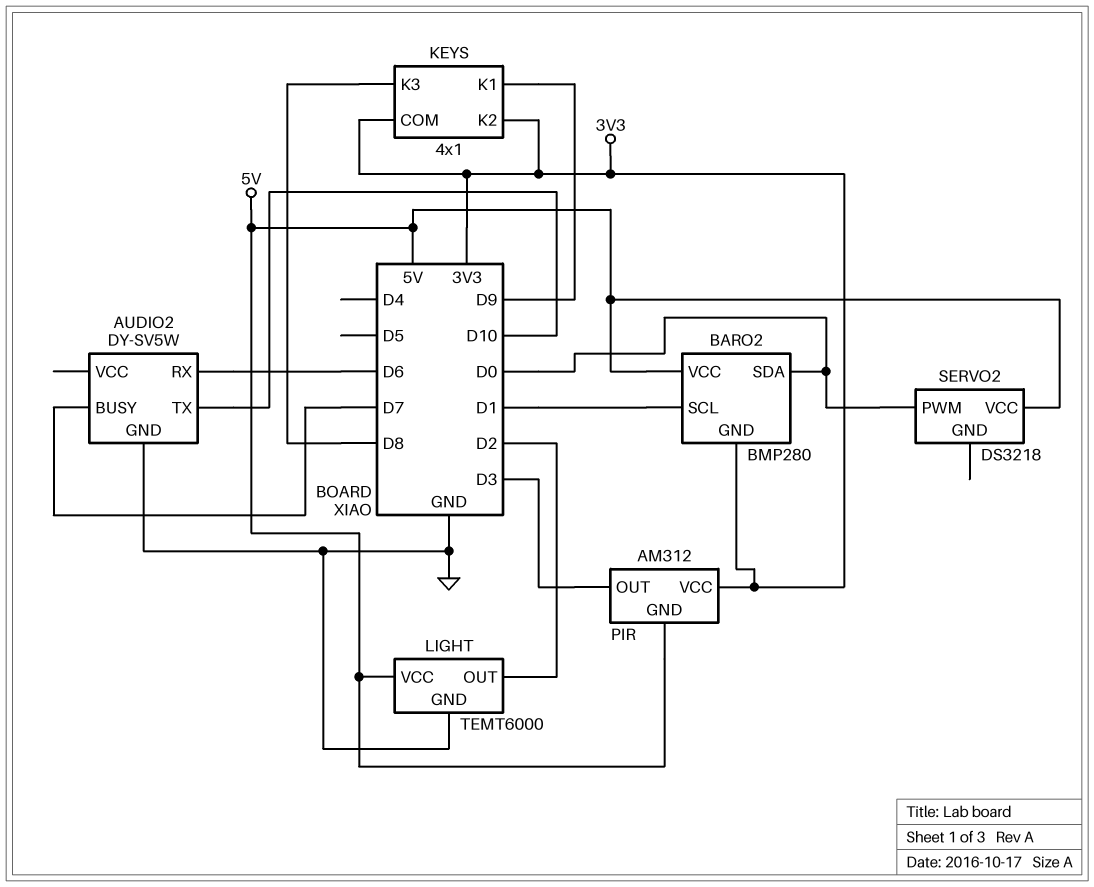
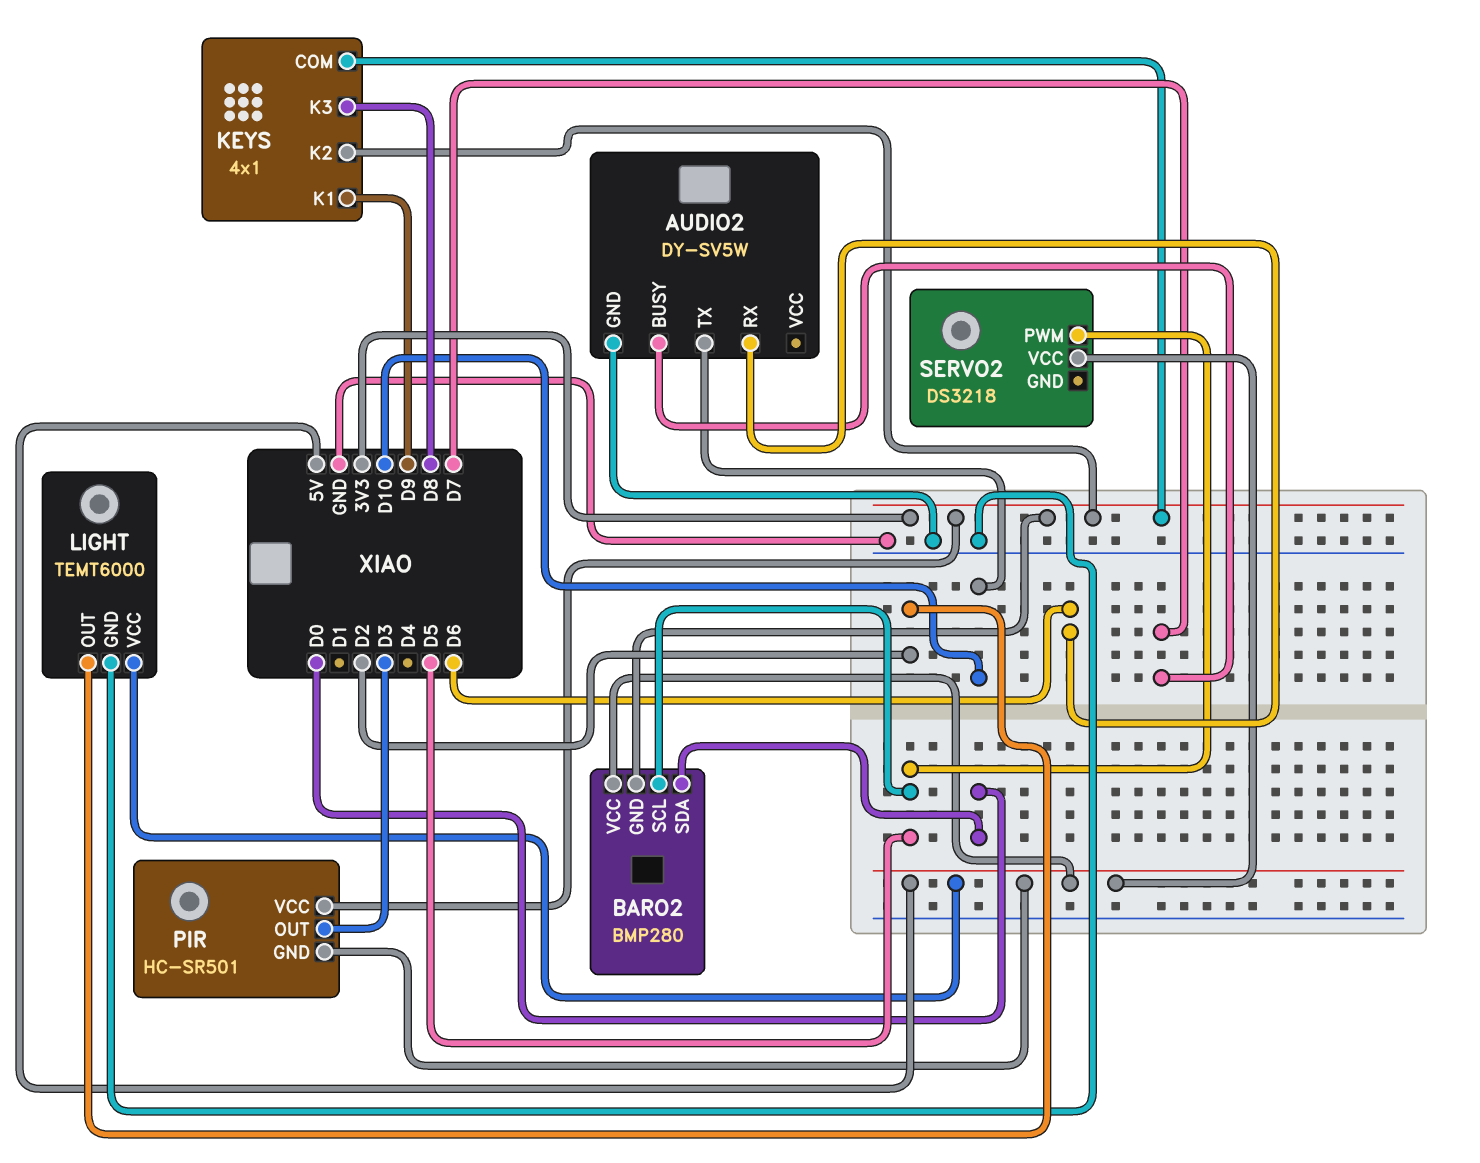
BARO2 pin SCL: D1 -> D5
PIR: AM312 -> HC-SR501
SERVO2 pin PWM: D0 -> D5

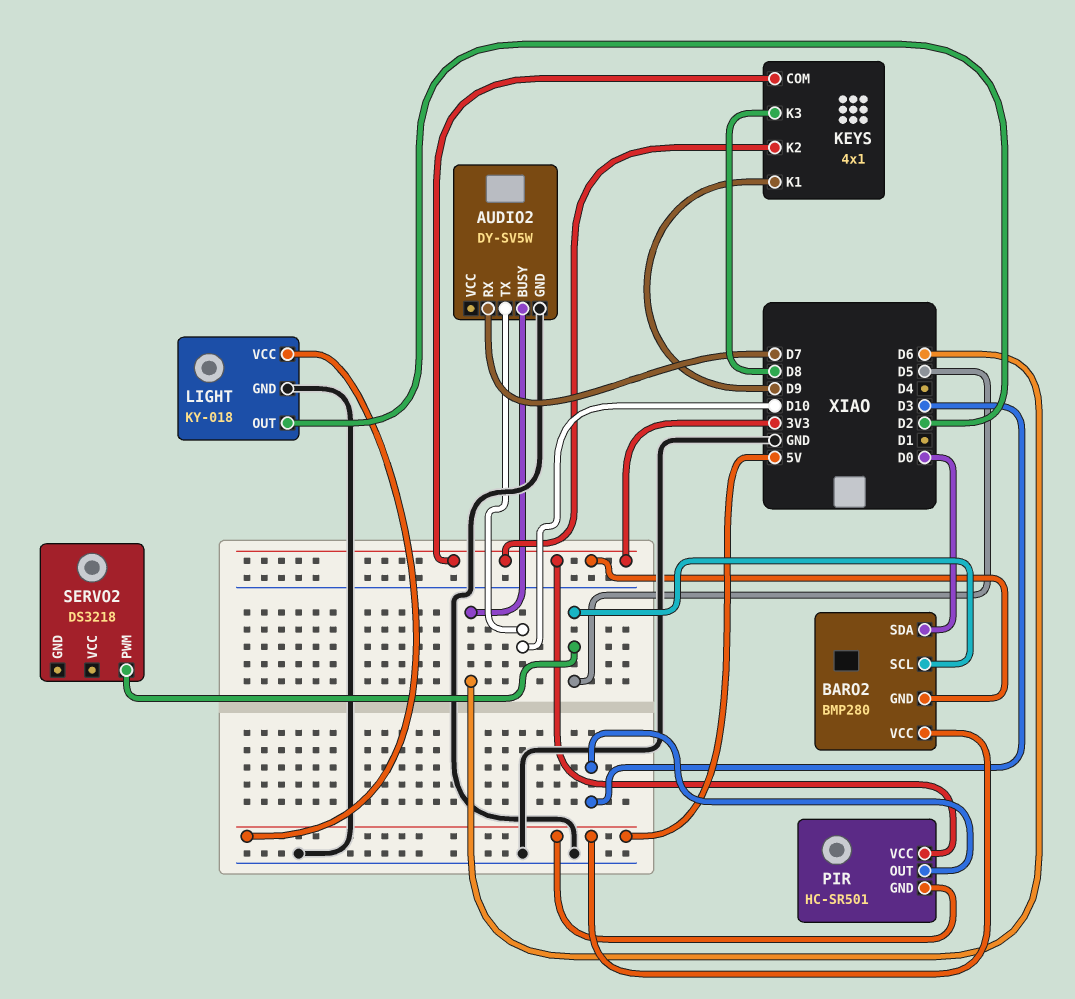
AUDIO2 pin BUSY: D7 -> D6
AUDIO2 pin RX: D6 -> D7
LIGHT: TEMT6000 -> KY-018
SERVO2 pin VCC: 5V -> none

